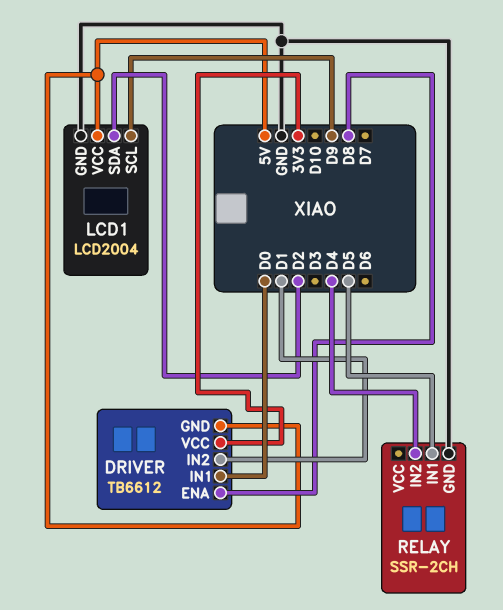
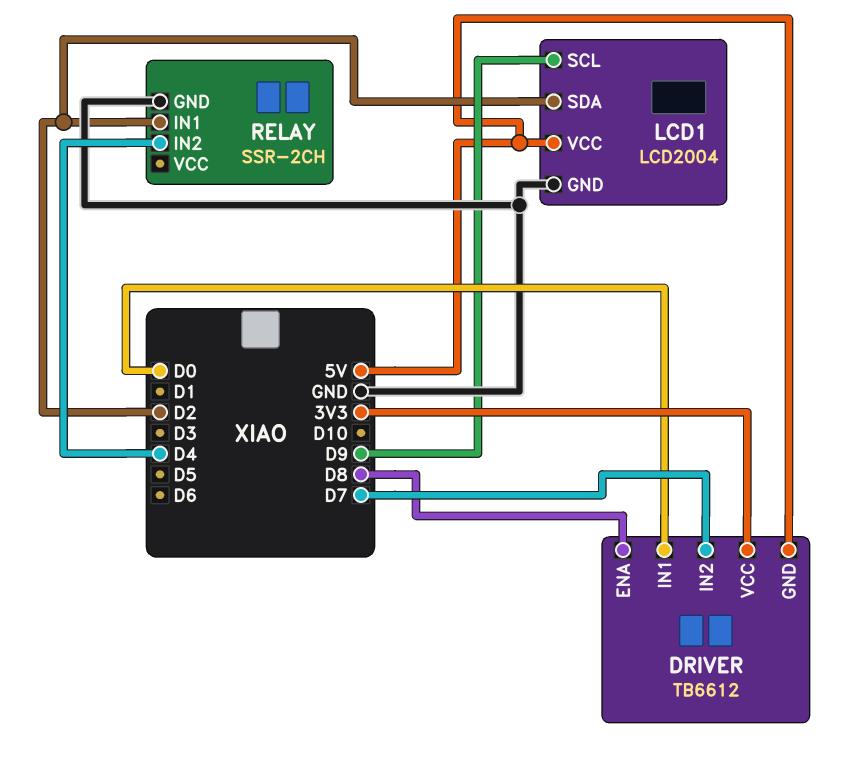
DRIVER pin IN2: D1 -> D7
RELAY pin IN1: D5 -> D2

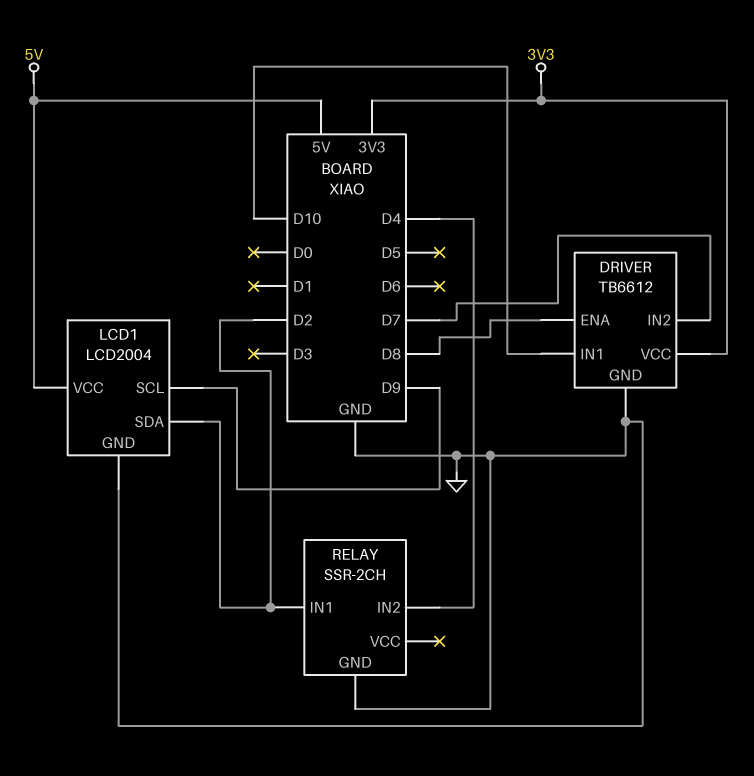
DRIVER pin GND: 5V -> GND
DRIVER pin IN1: D0 -> D10

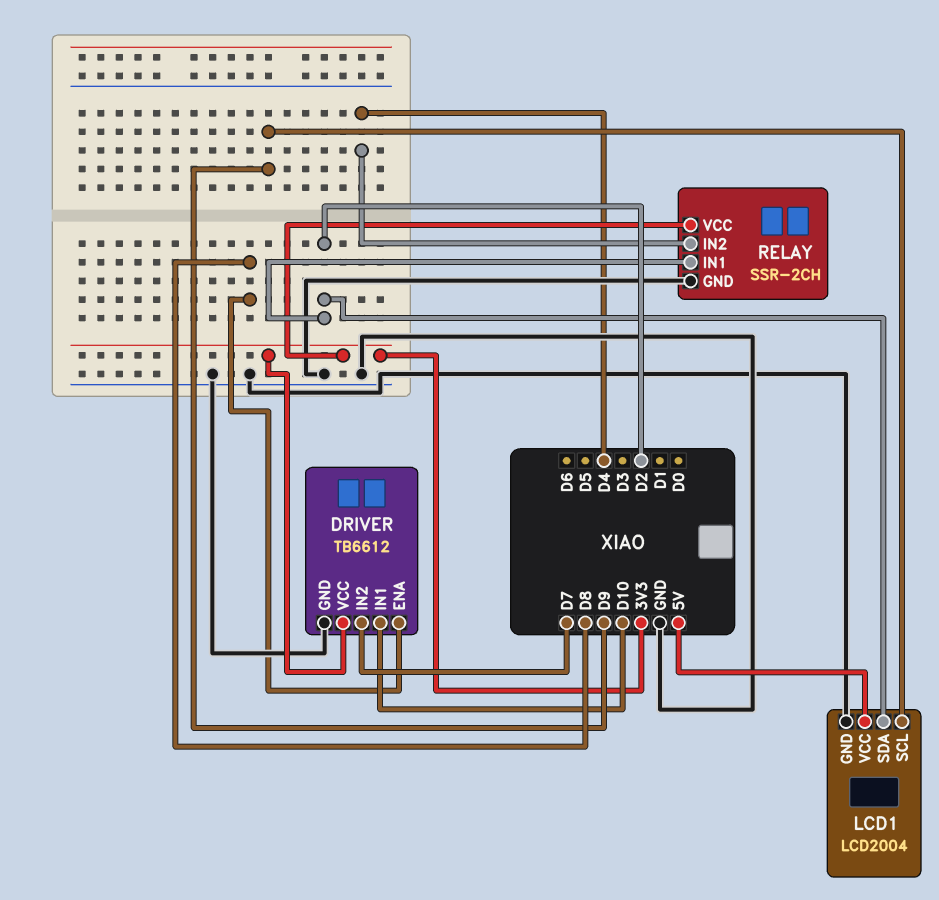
RELAY pin VCC: none -> 3V3

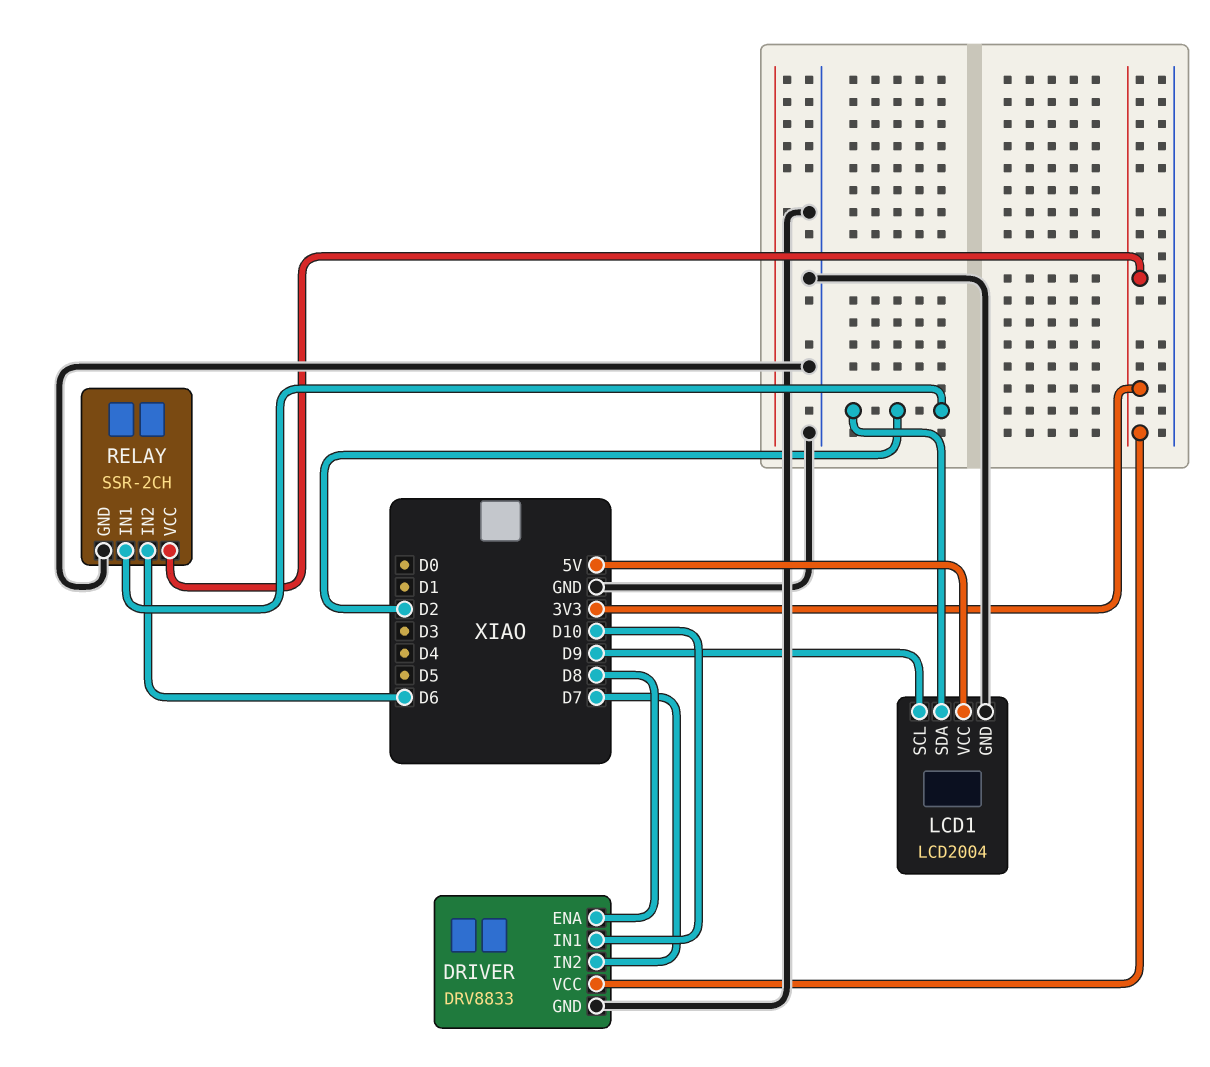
DRIVER: TB6612 -> DRV8833
RELAY pin IN2: D4 -> D6

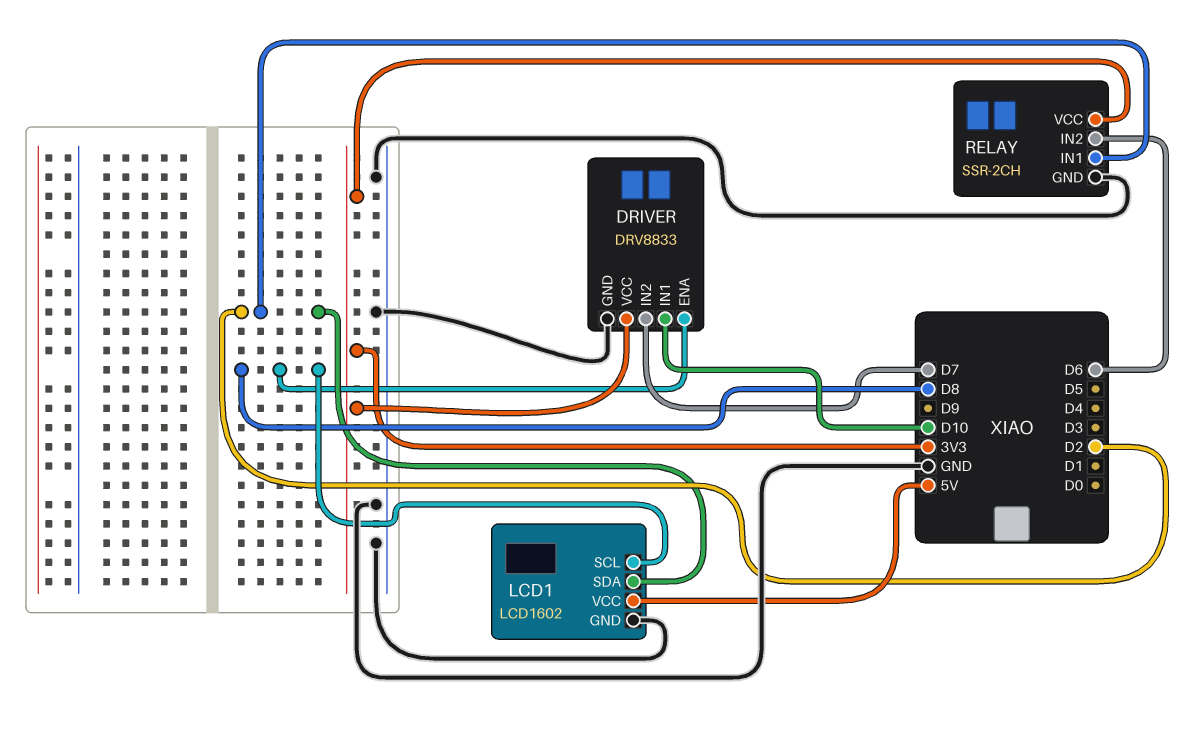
LCD1: LCD2004 -> LCD1602
LCD1 pin SCL: D9 -> D8

